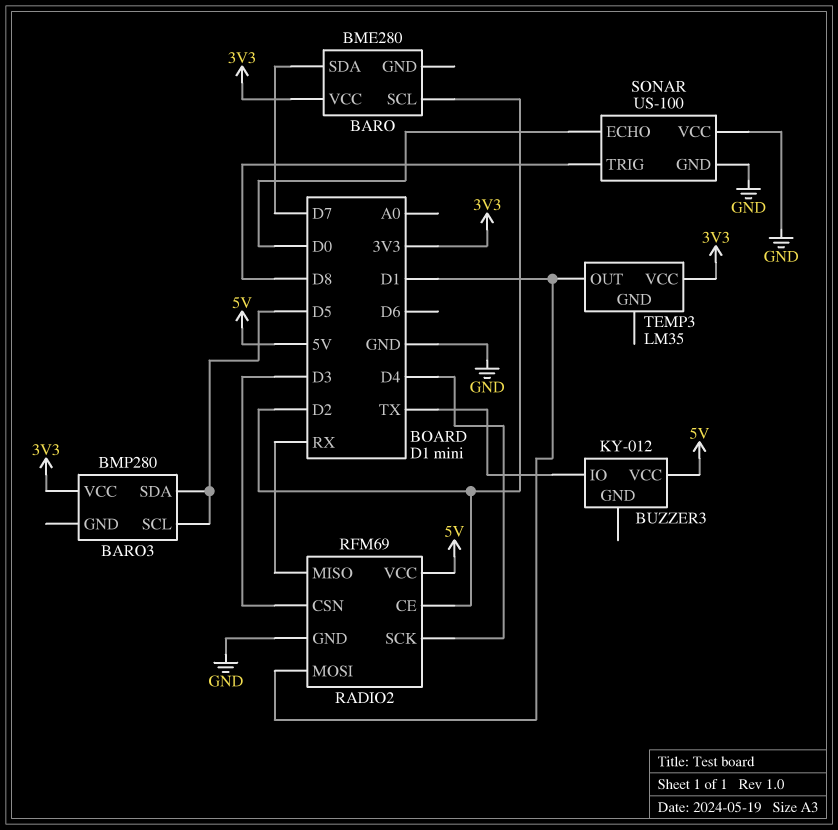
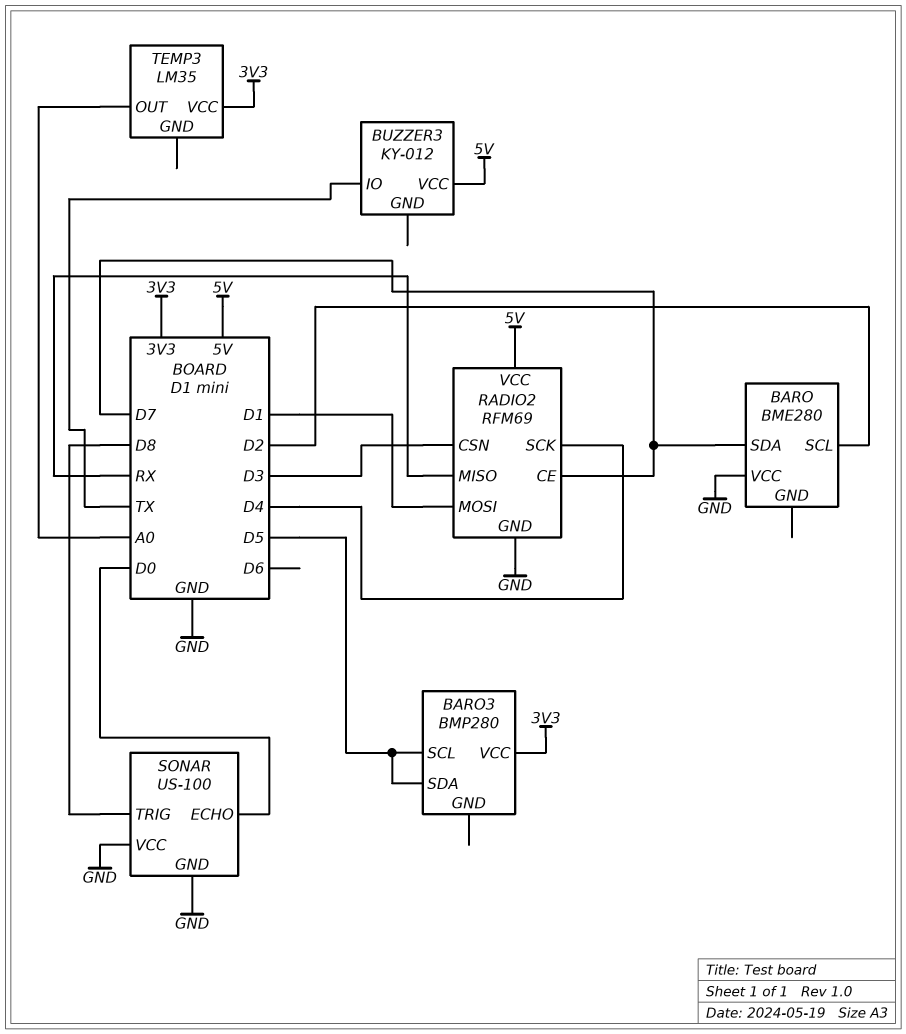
BARO pin VCC: 3V3 -> GND
RADIO2 pin CE: D2 -> D7
TEMP3 pin OUT: D1 -> A0

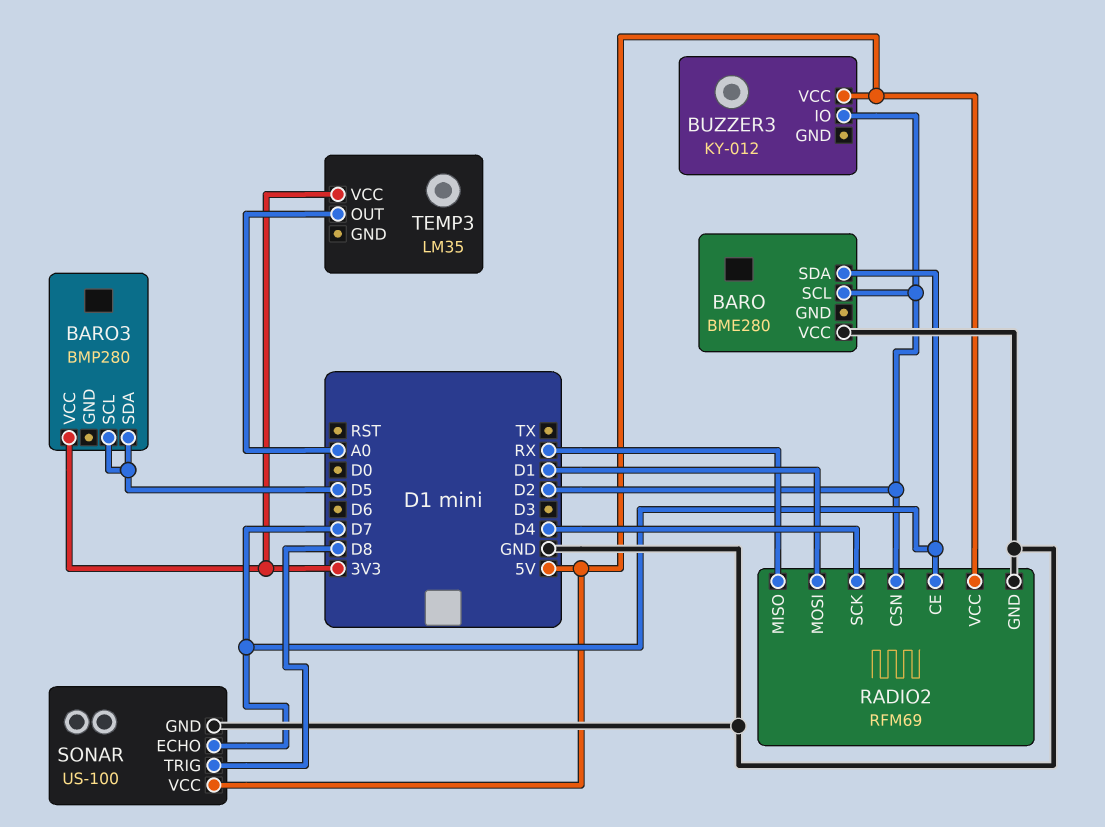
BUZZER3 pin IO: TX -> D2
RADIO2 pin CSN: D3 -> D2
SONAR pin ECHO: D0 -> D7
SONAR pin VCC: GND -> 5V

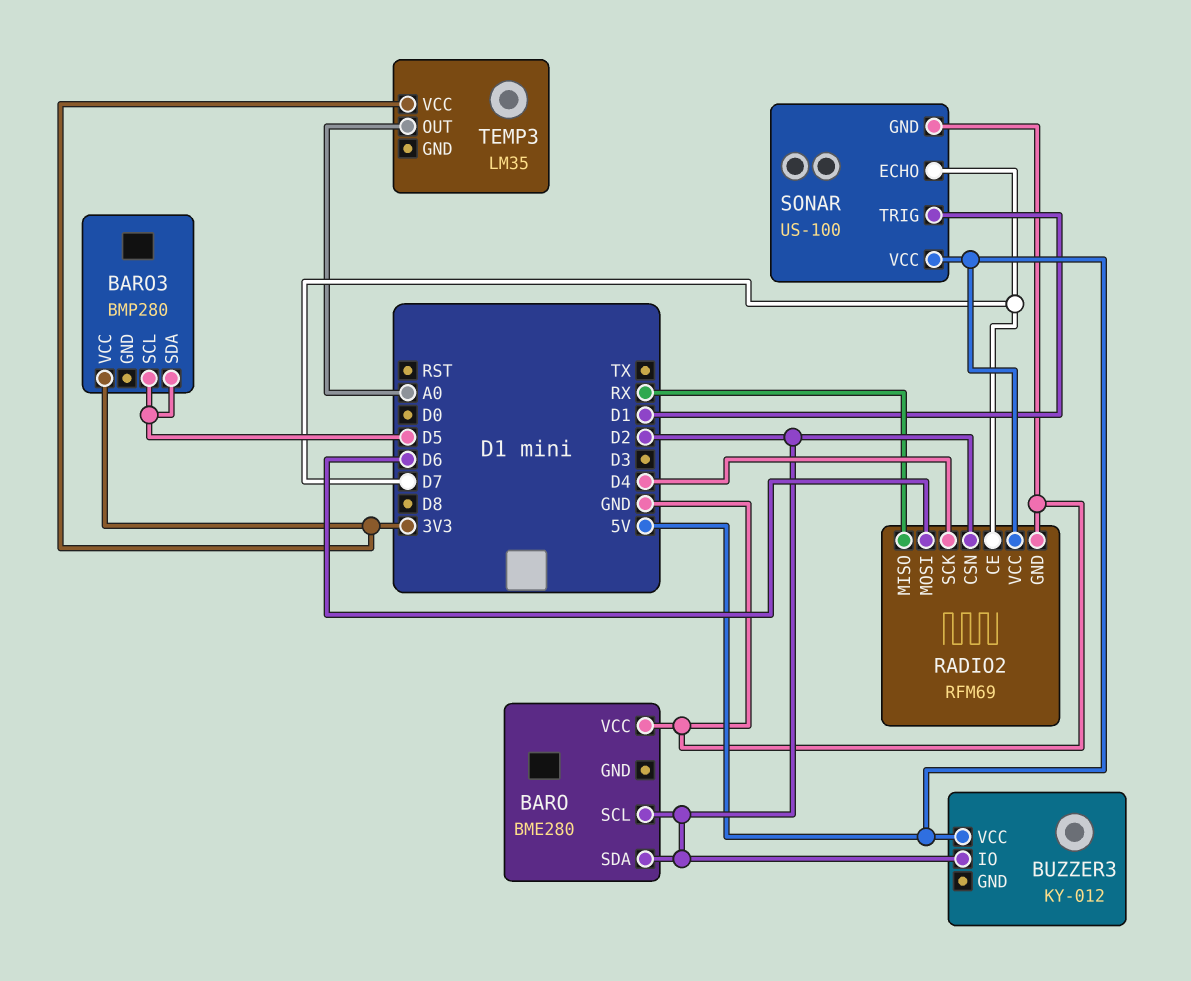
BARO pin SDA: D7 -> D2
RADIO2 pin MOSI: D1 -> D6
SONAR pin TRIG: D8 -> D1

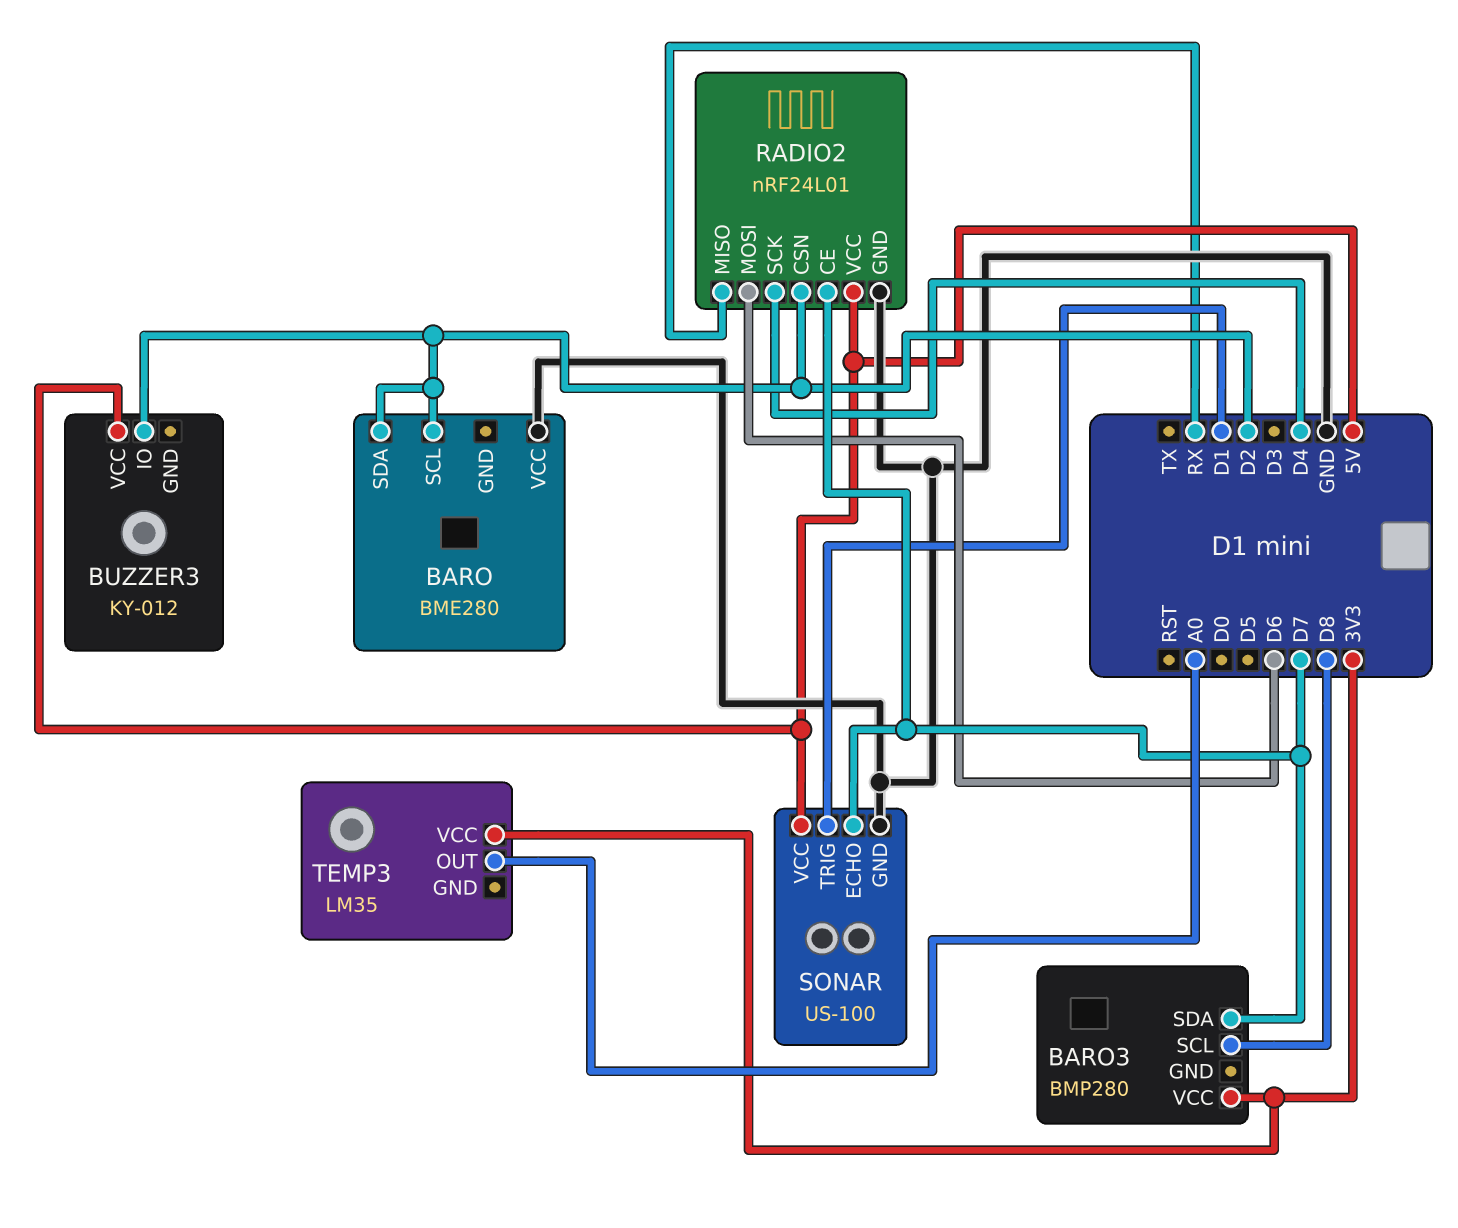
BARO3 pin SCL: D5 -> D8
BARO3 pin SDA: D5 -> D7
RADIO2: RFM69 -> nRF24L01

